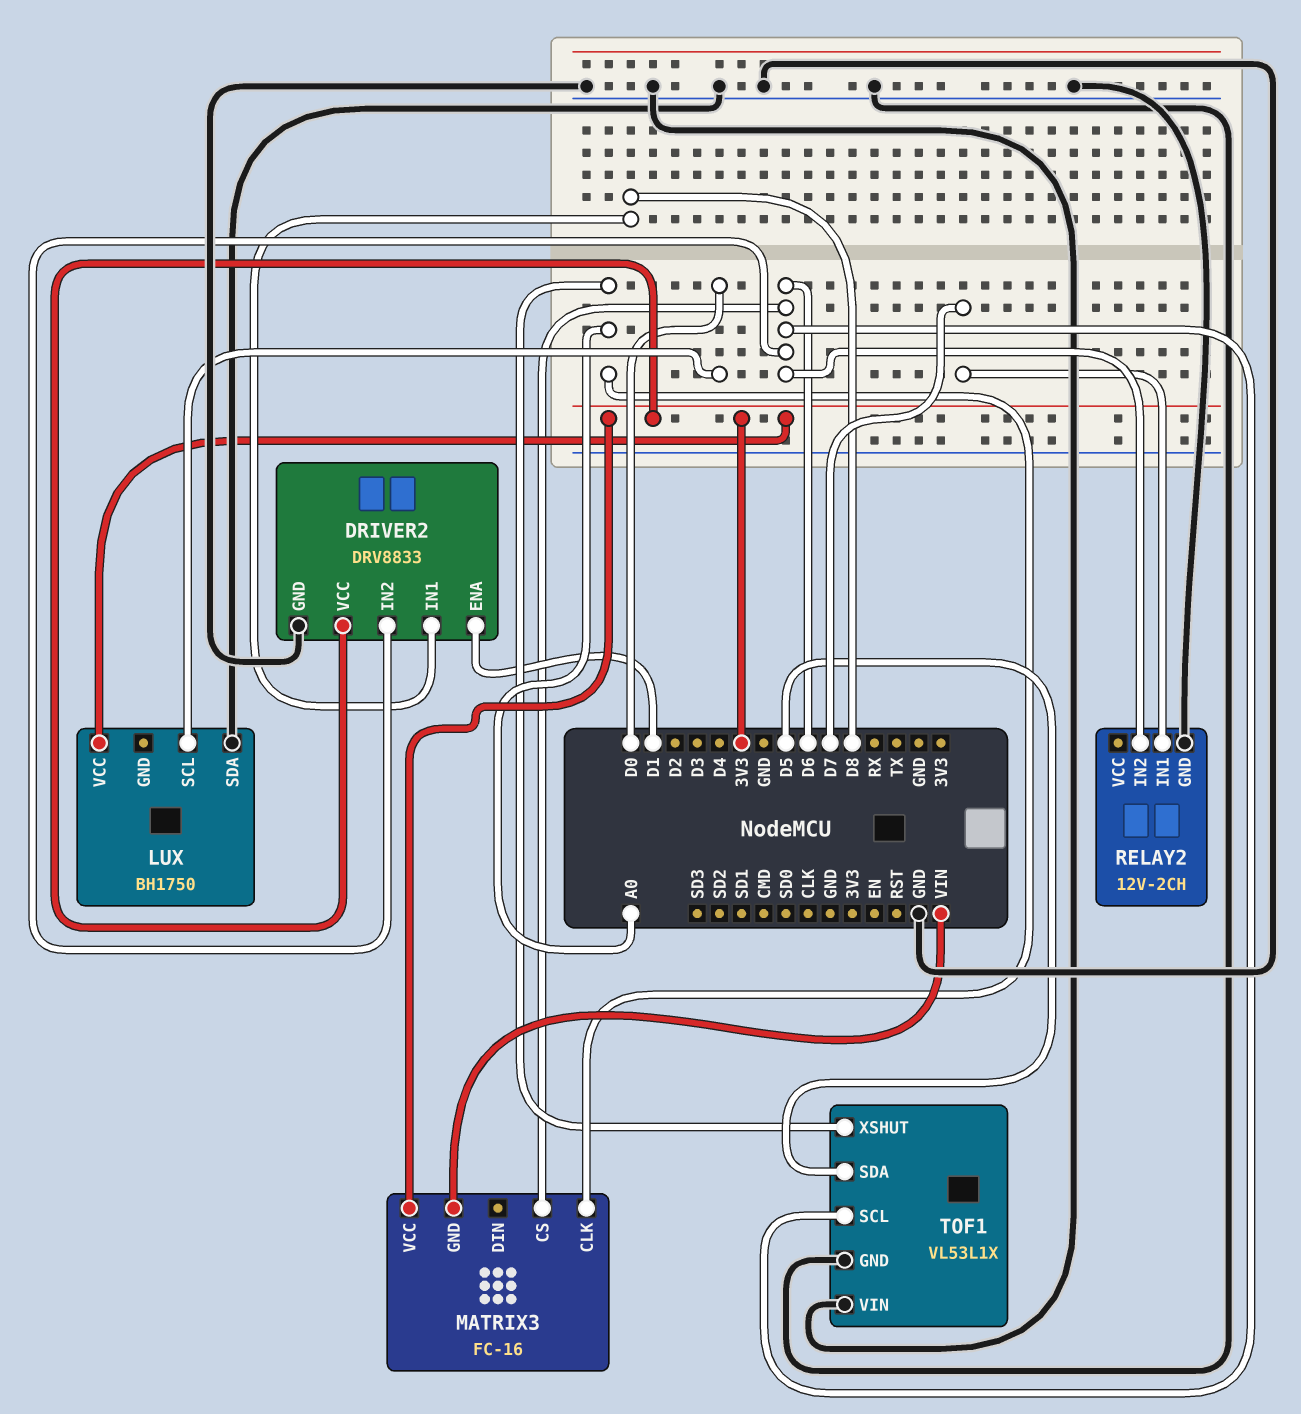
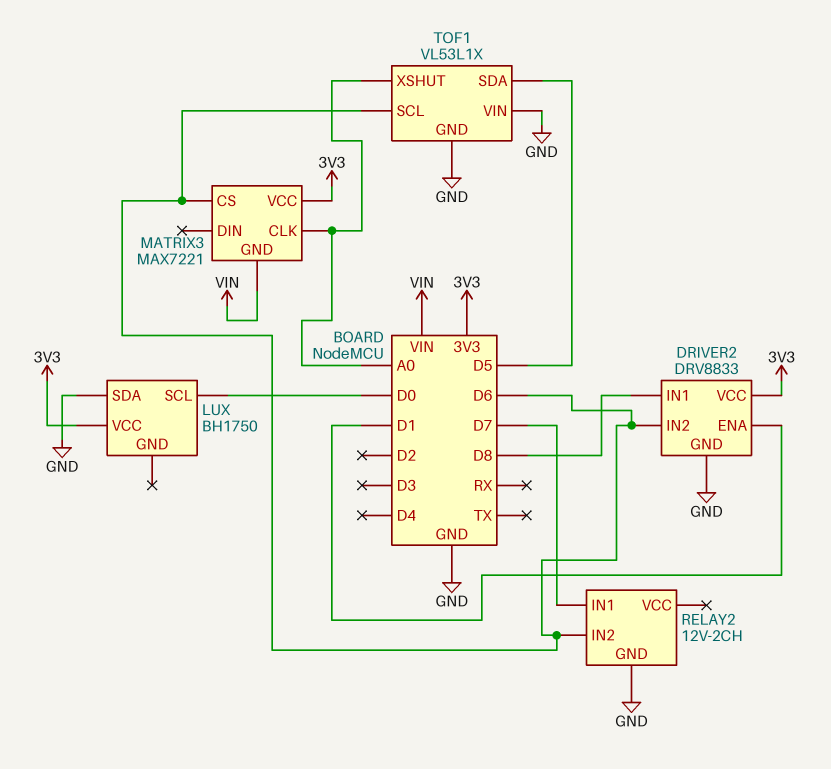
MATRIX3: FC-16 -> MAX7221

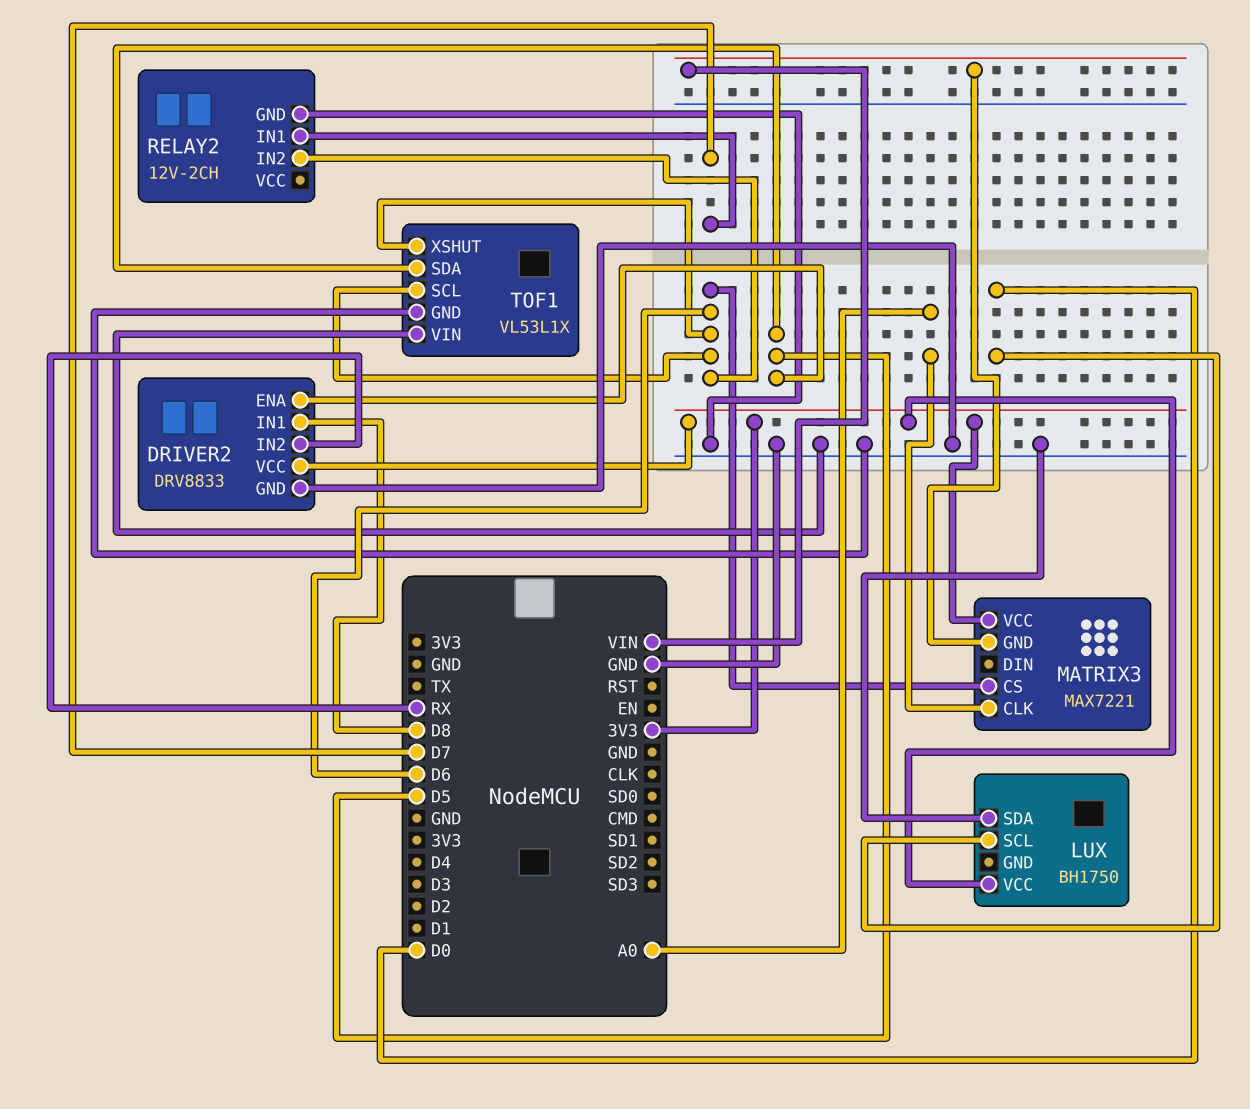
DRIVER2 pin ENA: D1 -> D5
DRIVER2 pin IN2: D6 -> RX
TOF1 pin XSHUT: A0 -> D6

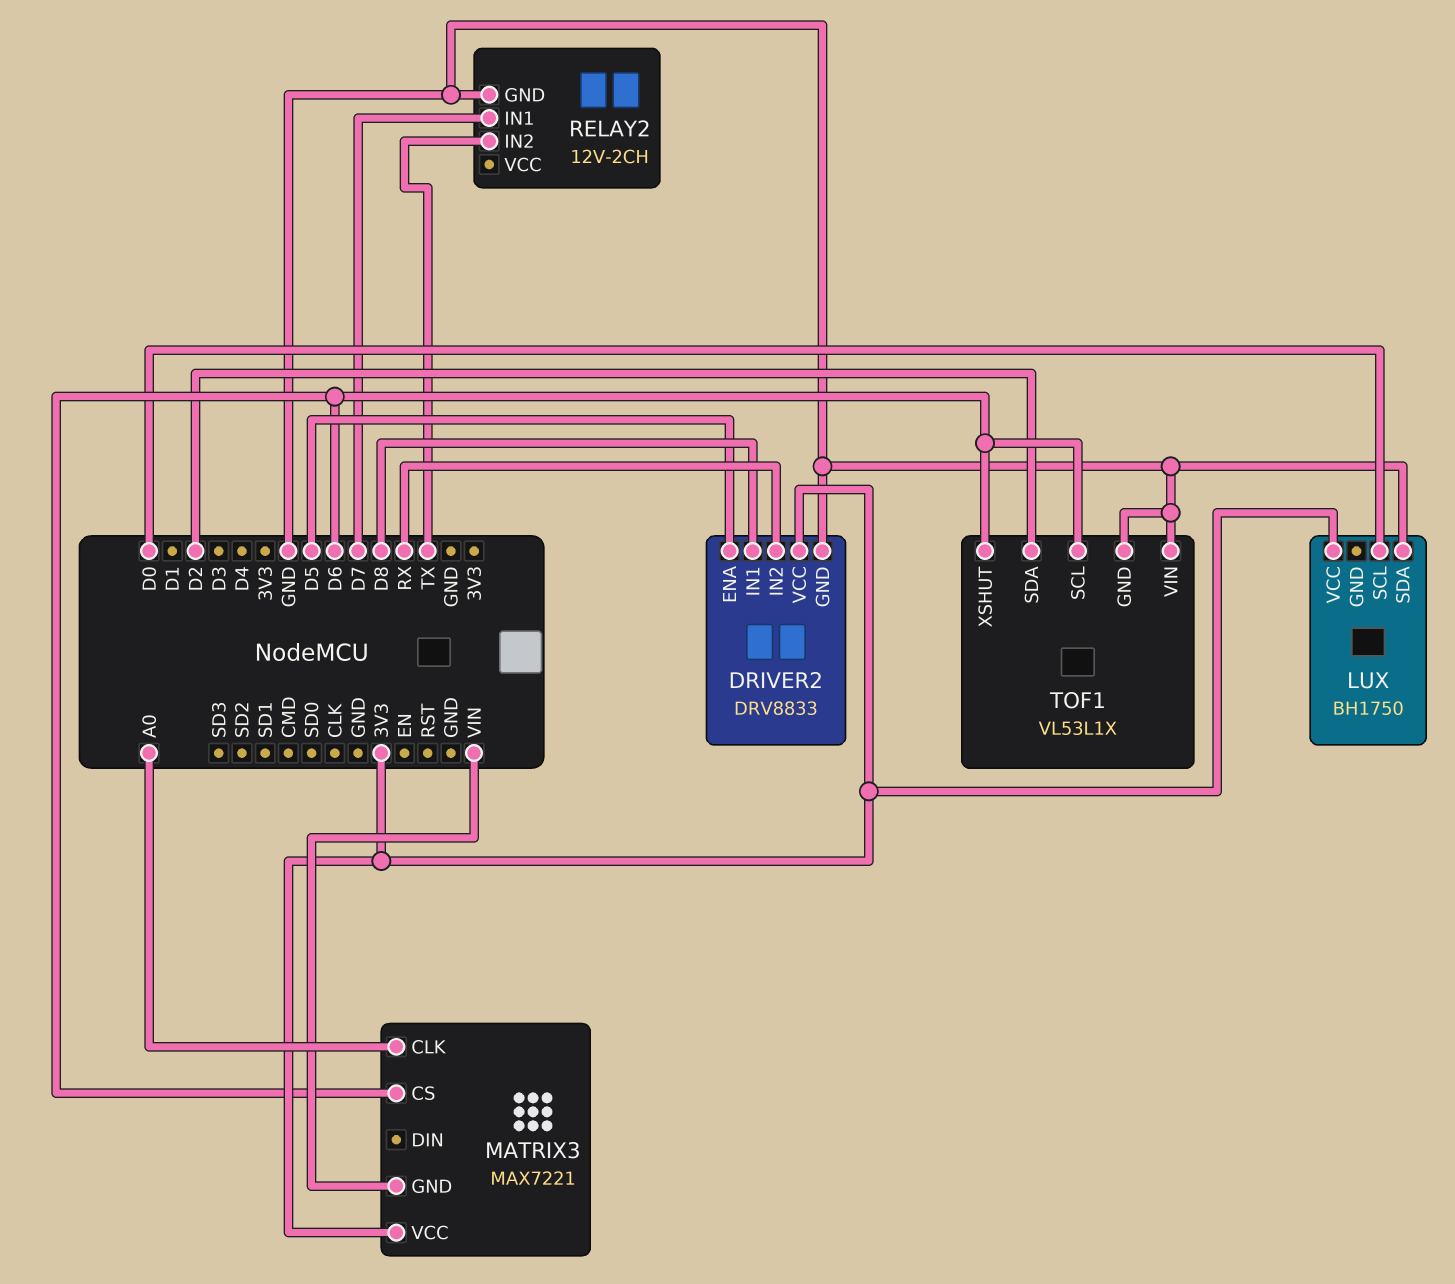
RELAY2 pin IN2: D6 -> TX
TOF1 pin SDA: D5 -> D2

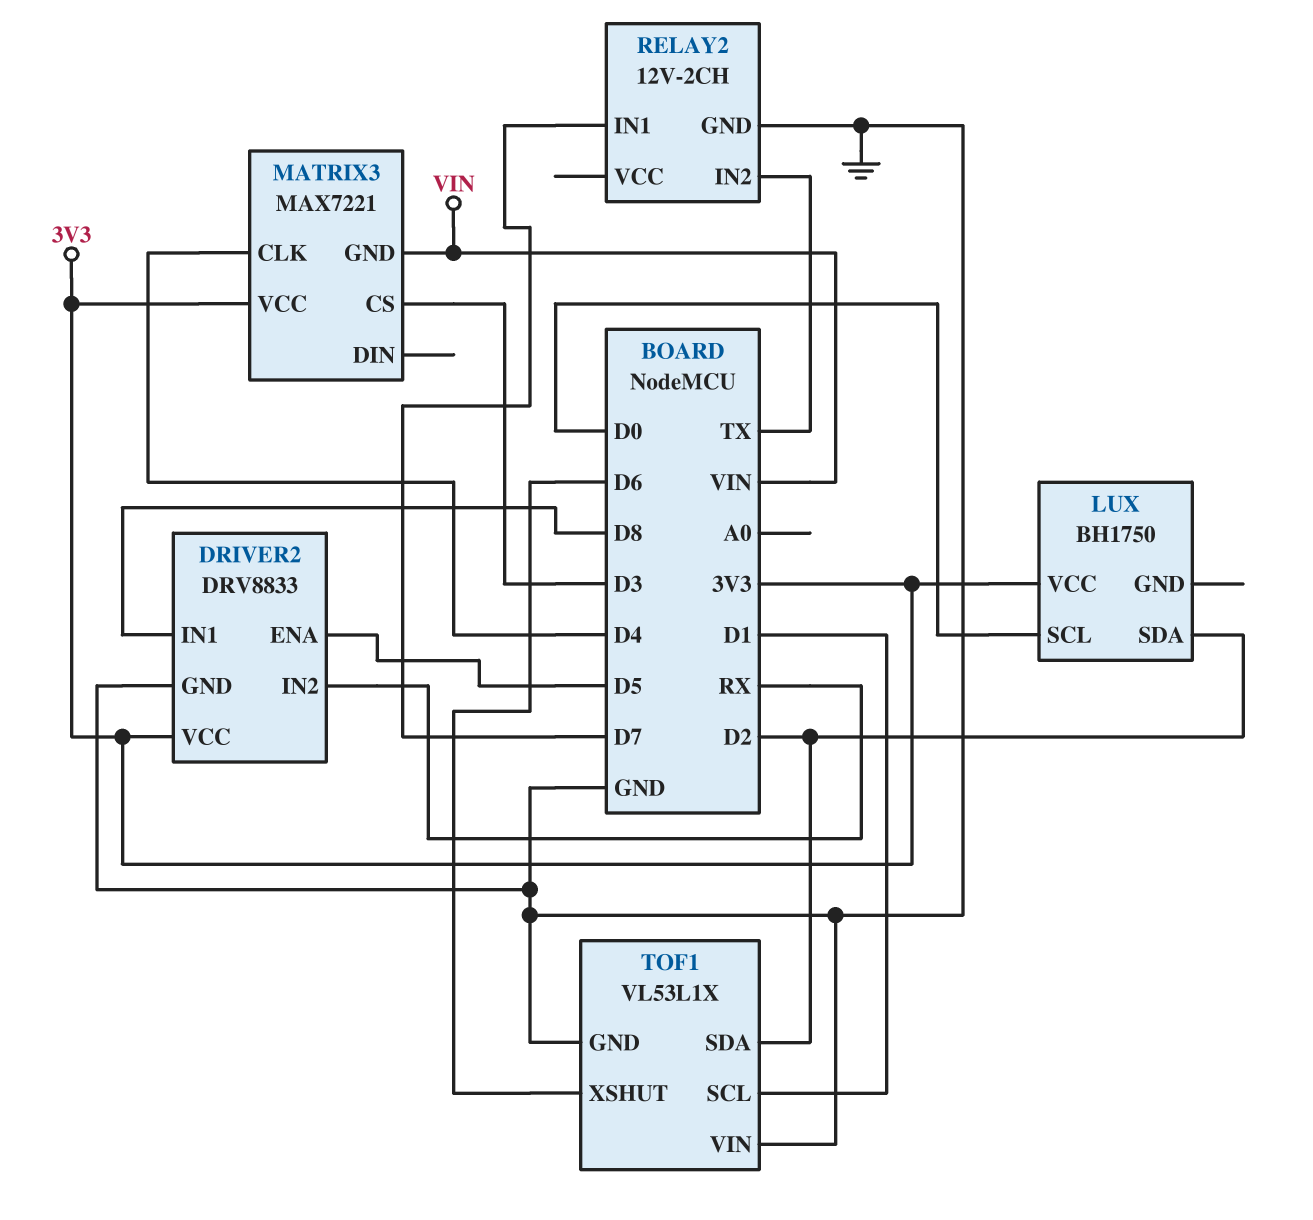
LUX pin SDA: GND -> D2
MATRIX3 pin CLK: A0 -> D4
MATRIX3 pin CS: D6 -> D3
TOF1 pin SCL: D6 -> D1

